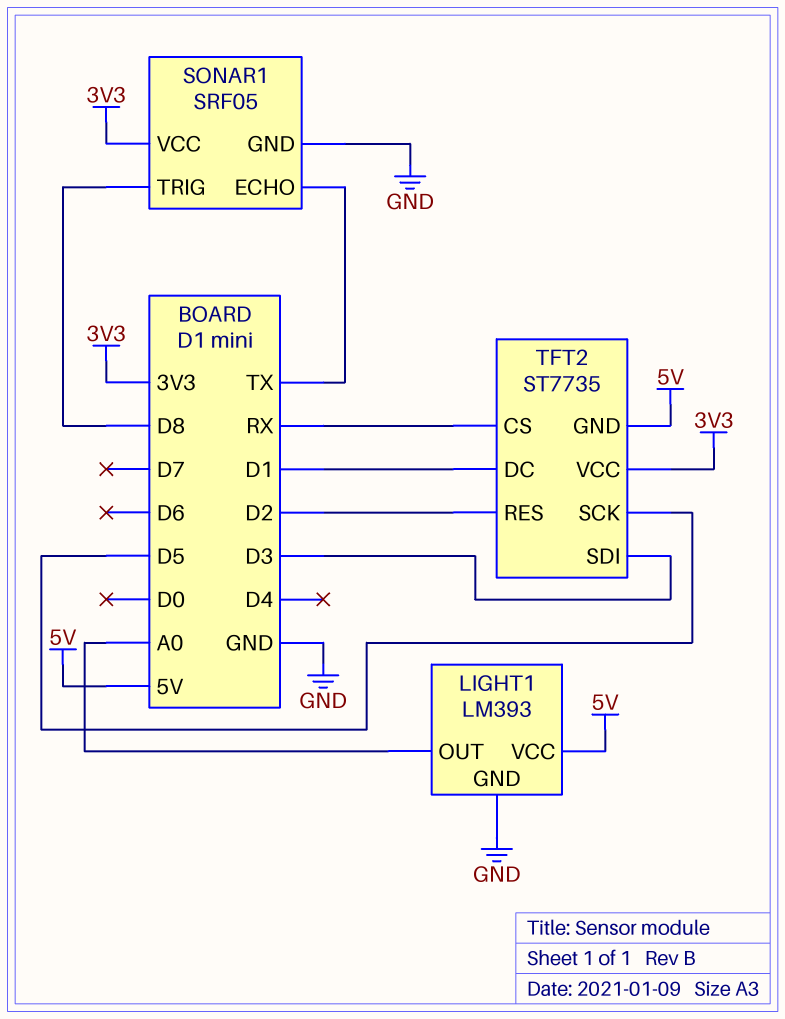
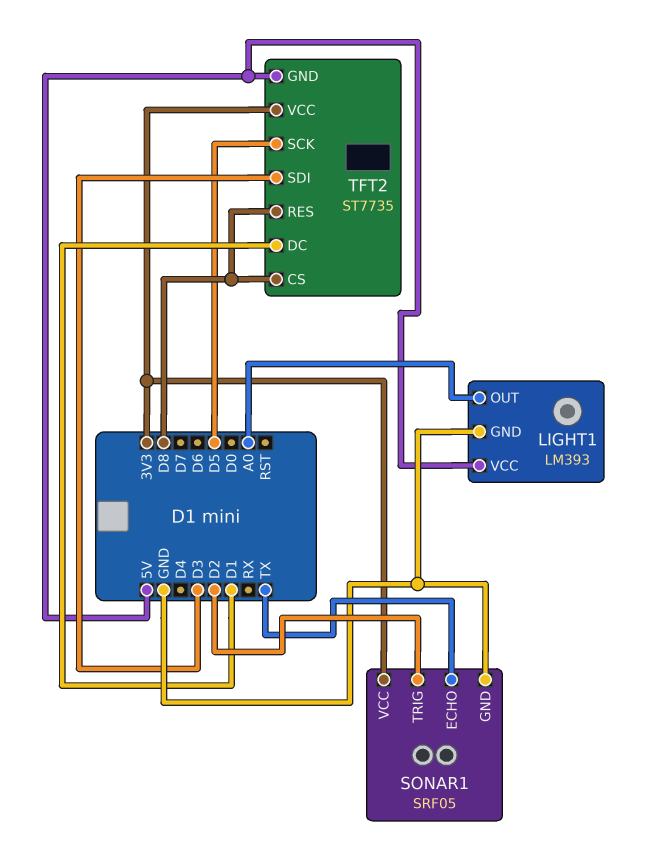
SONAR1 pin TRIG: D8 -> D2
TFT2 pin CS: RX -> D8
TFT2 pin RES: D2 -> D8

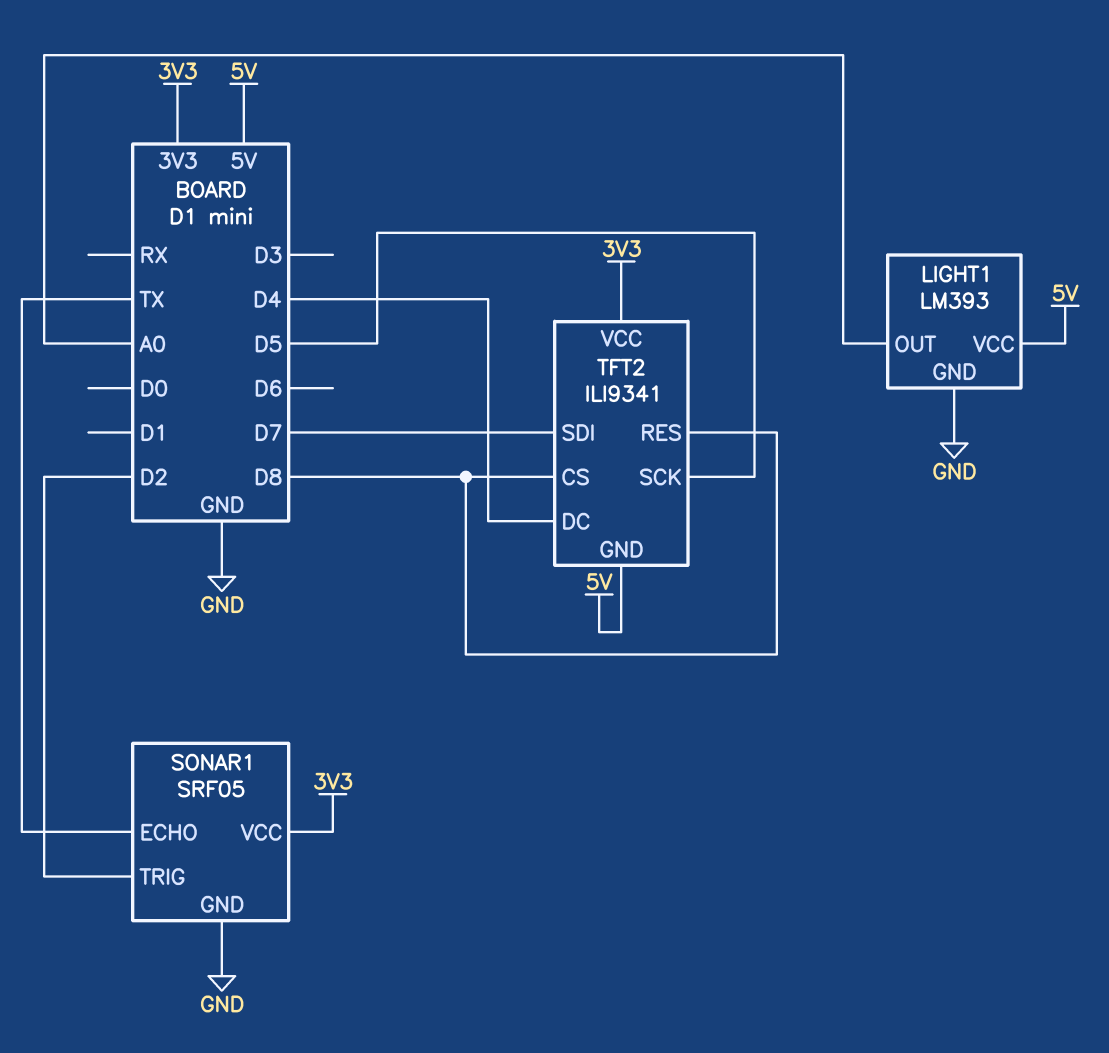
TFT2: ST7735 -> ILI9341
TFT2 pin DC: D1 -> D4
TFT2 pin SDI: D3 -> D7

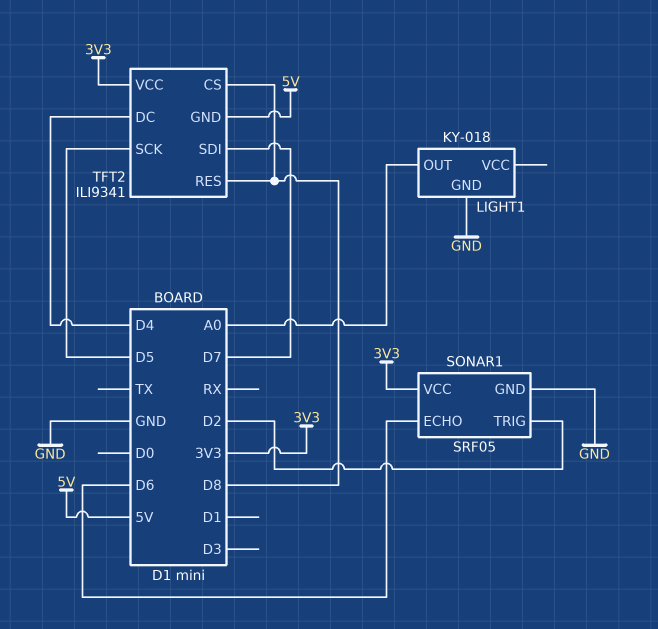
LIGHT1: LM393 -> KY-018
LIGHT1 pin VCC: 5V -> none
SONAR1 pin ECHO: TX -> D6

